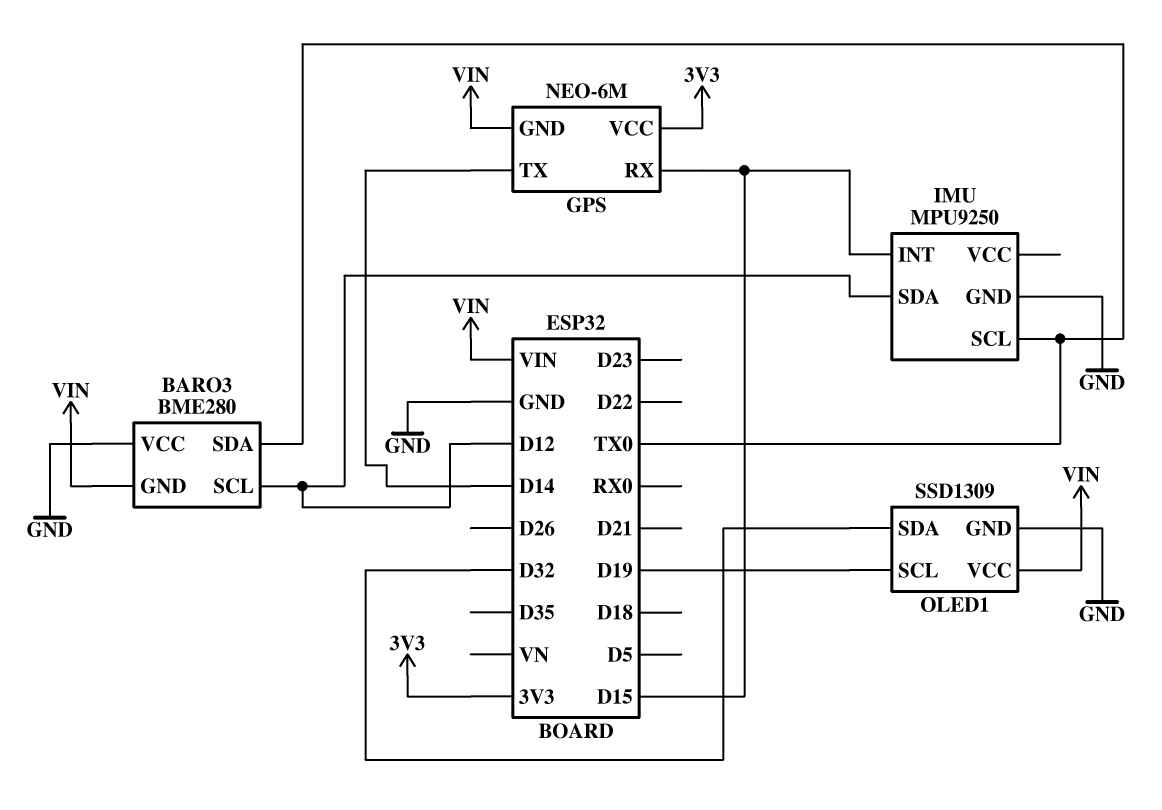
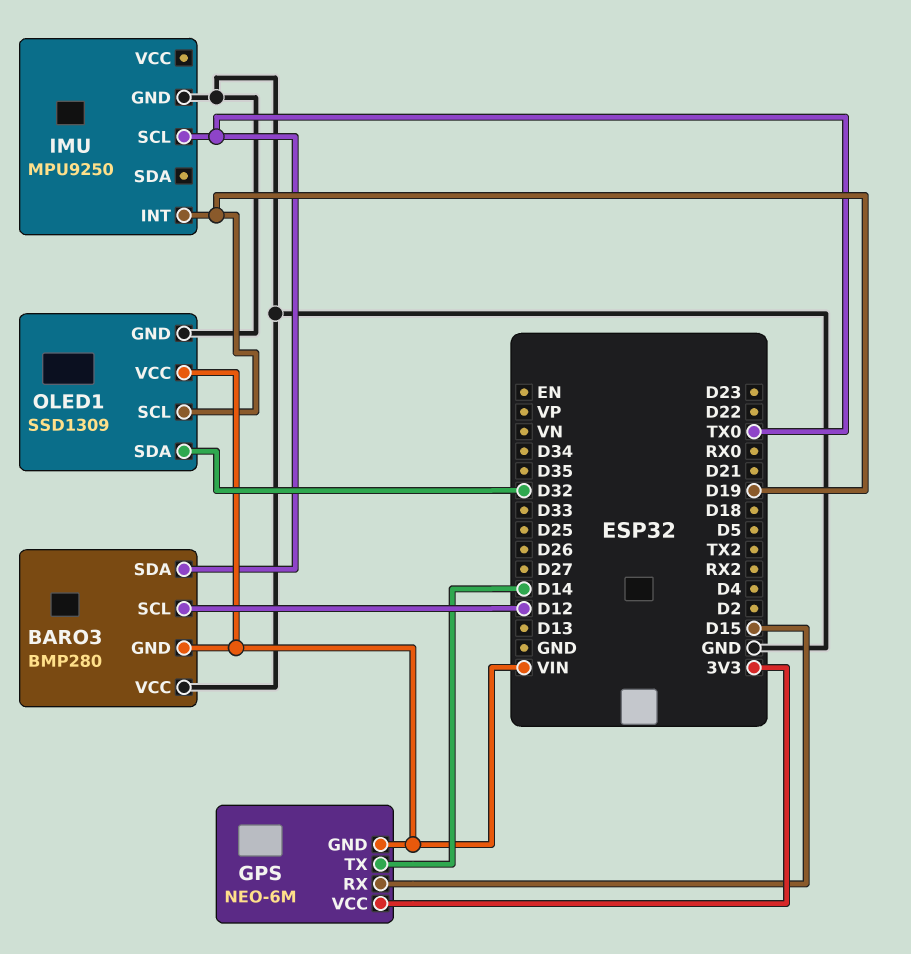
BARO3: BME280 -> BMP280
IMU pin INT: D15 -> D19
IMU pin SDA: D12 -> none

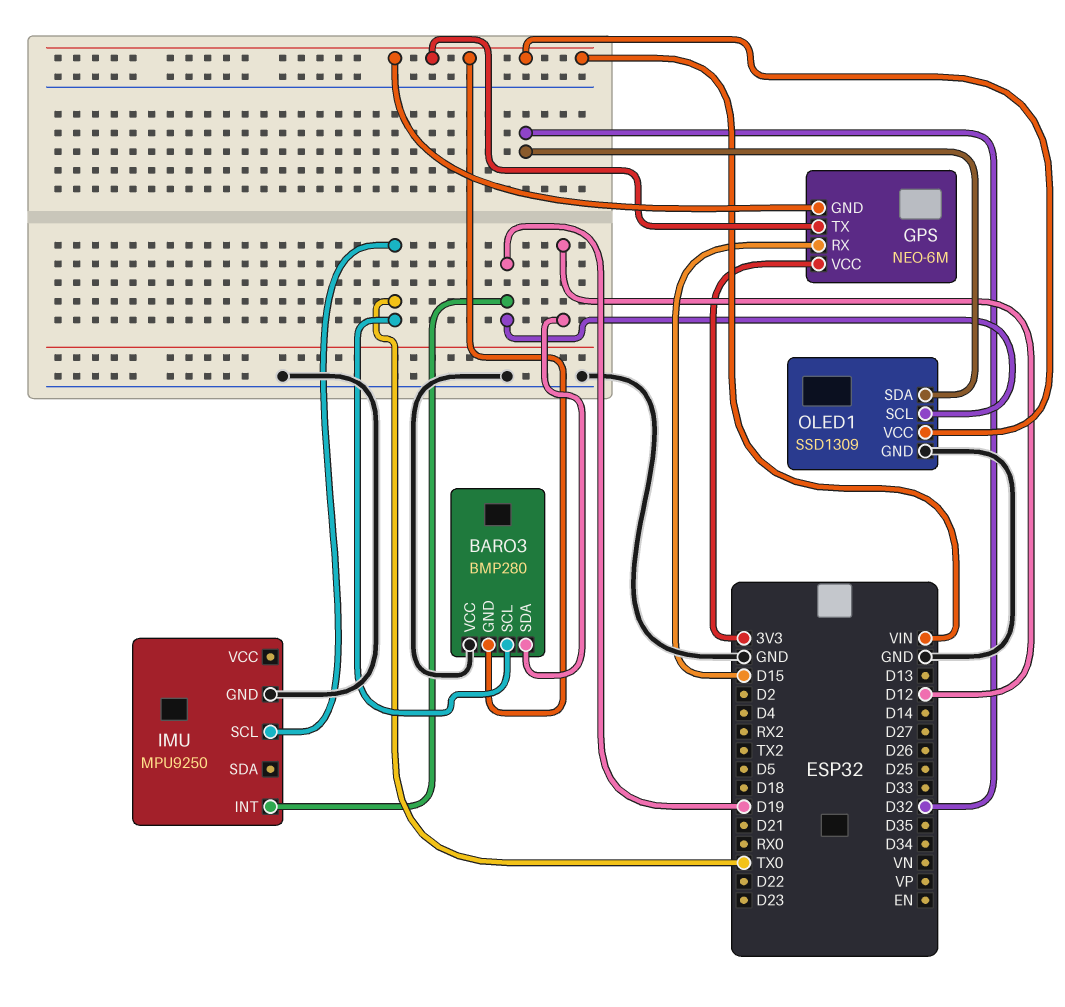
BARO3 pin SCL: D12 -> TX0
BARO3 pin SDA: TX0 -> D12
GPS pin TX: D14 -> VIN

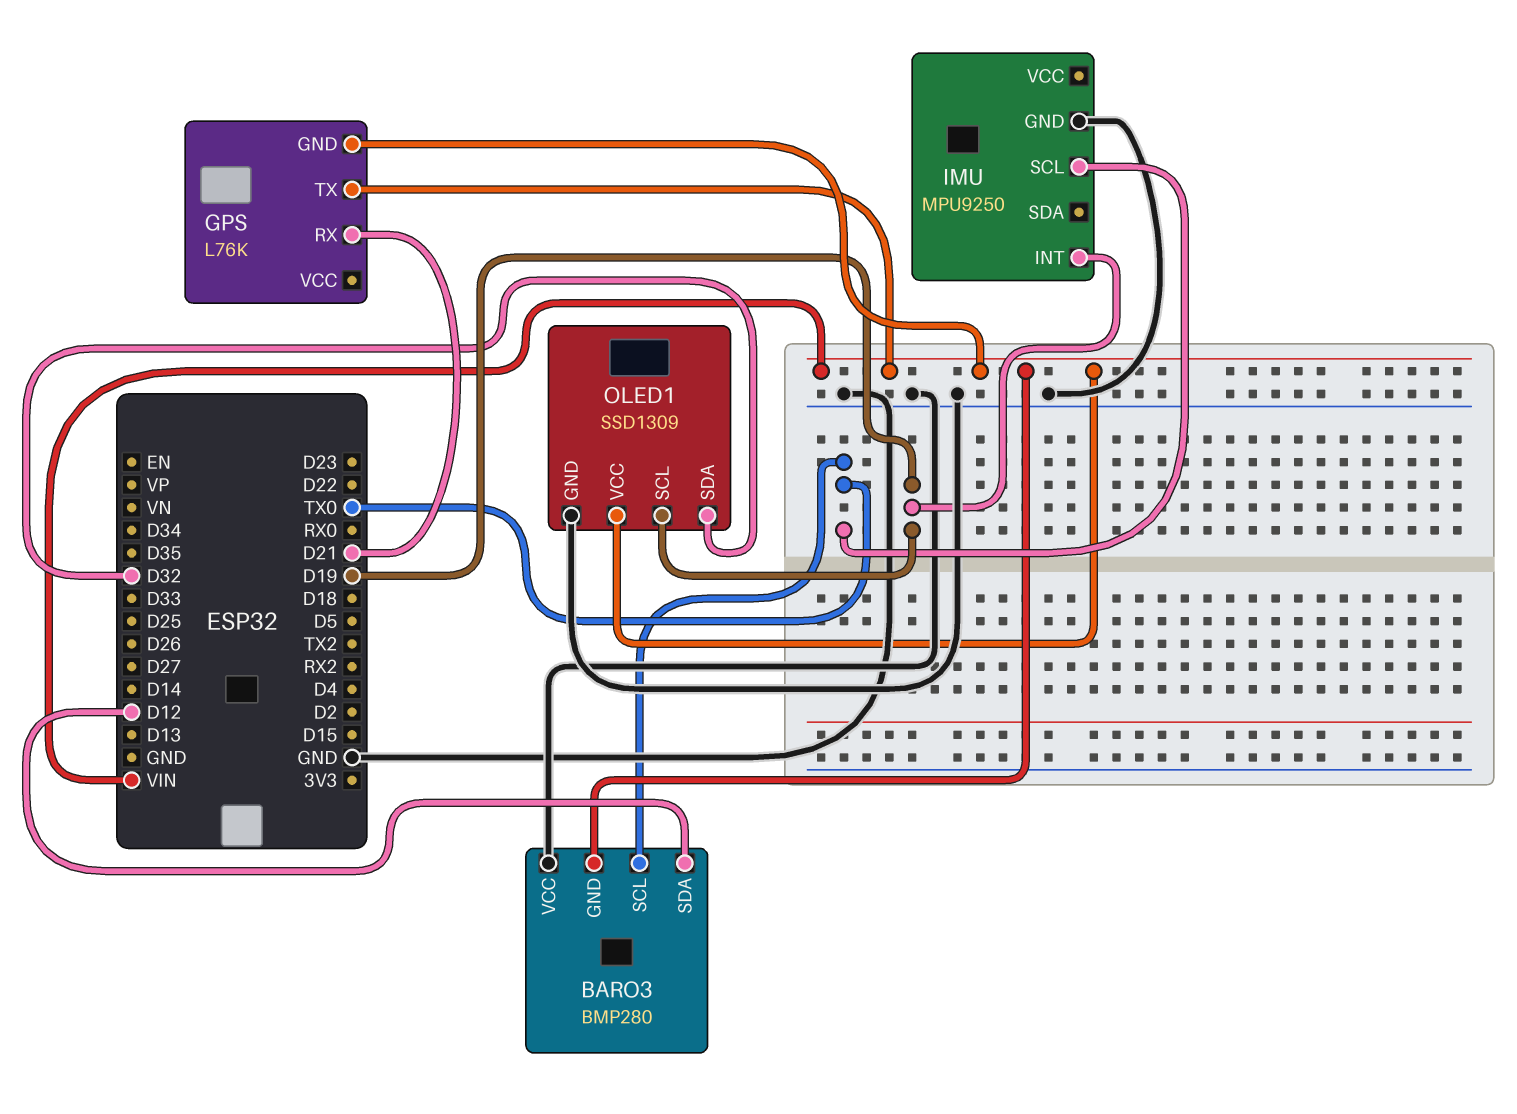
GPS: NEO-6M -> L76K
GPS pin RX: D15 -> D21
GPS pin VCC: 3V3 -> none

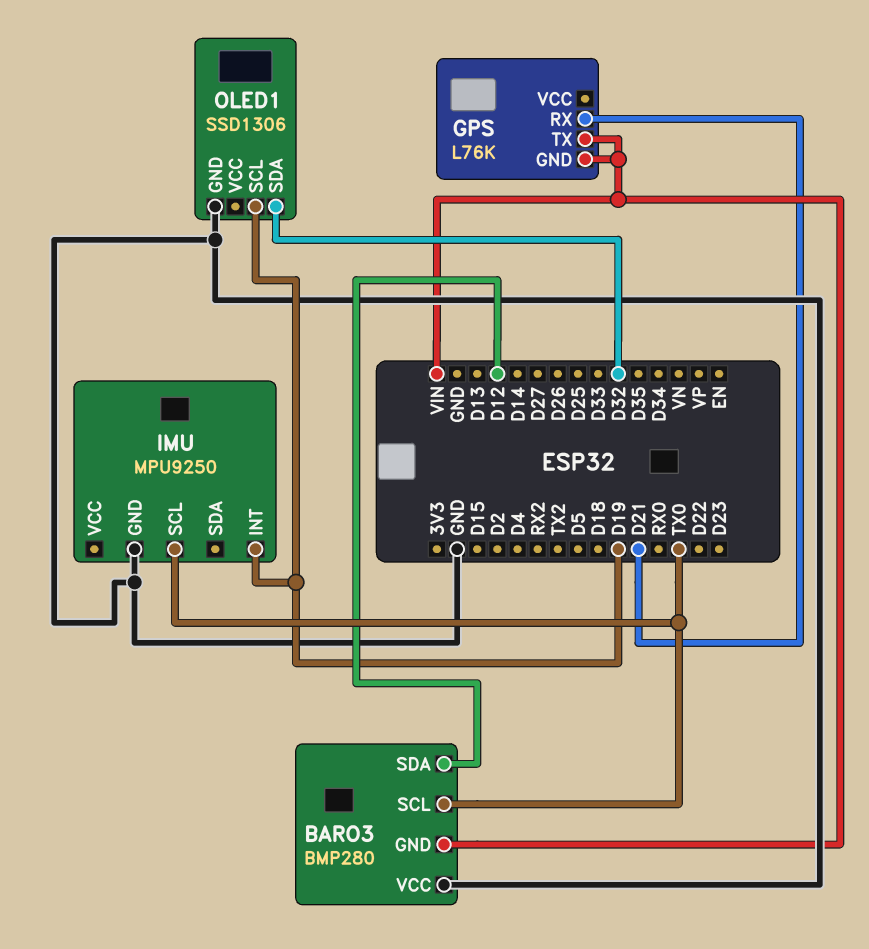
OLED1: SSD1309 -> SSD1306
OLED1 pin VCC: VIN -> none

